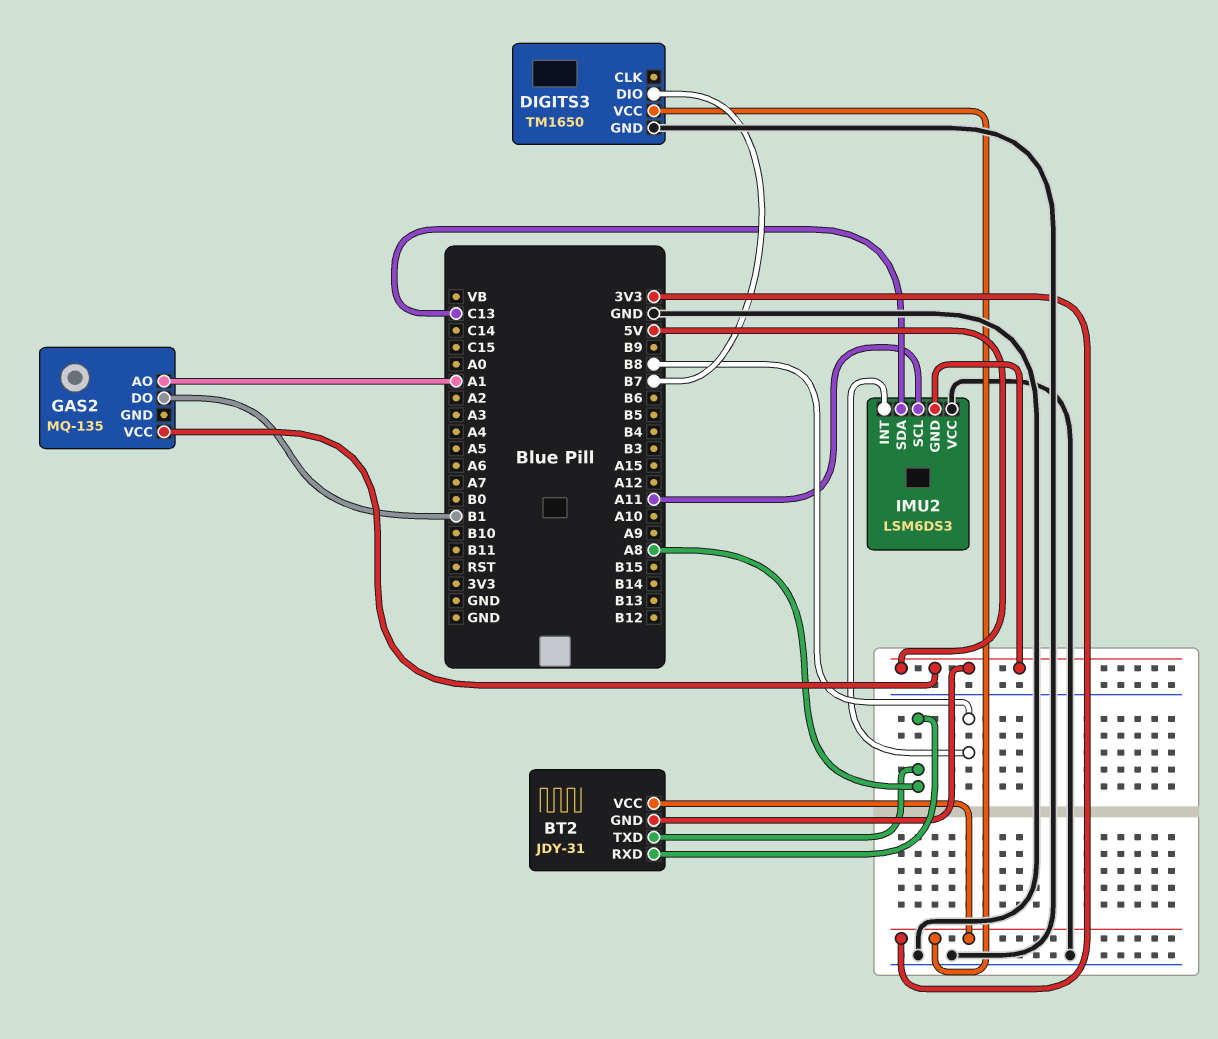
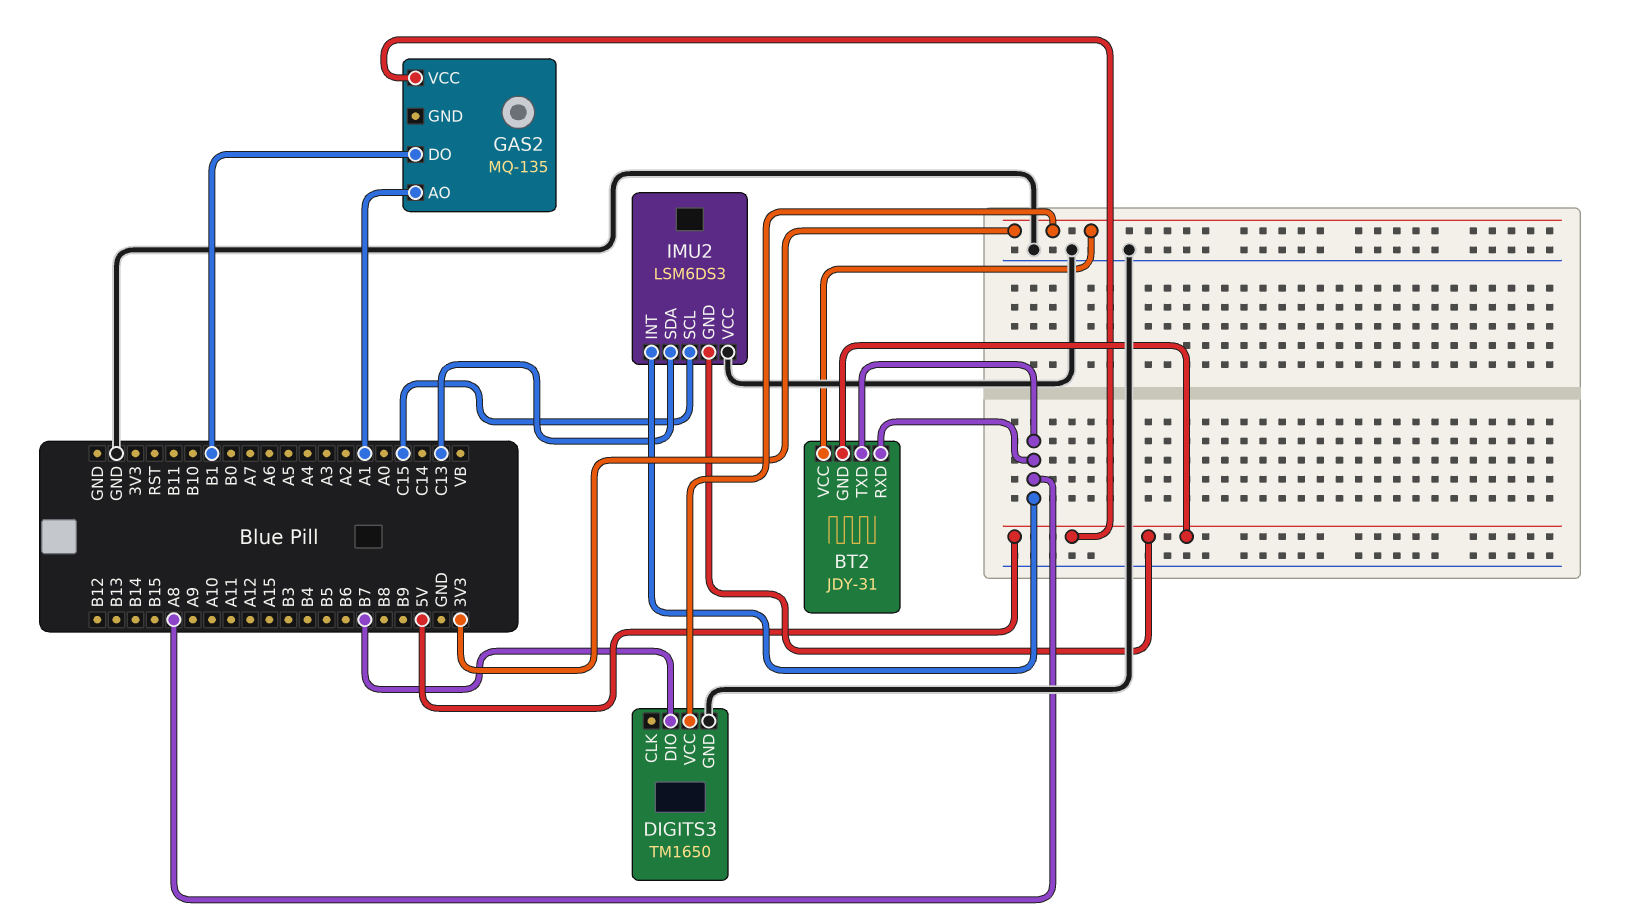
IMU2 pin INT: B8 -> A8
IMU2 pin SCL: A11 -> C15

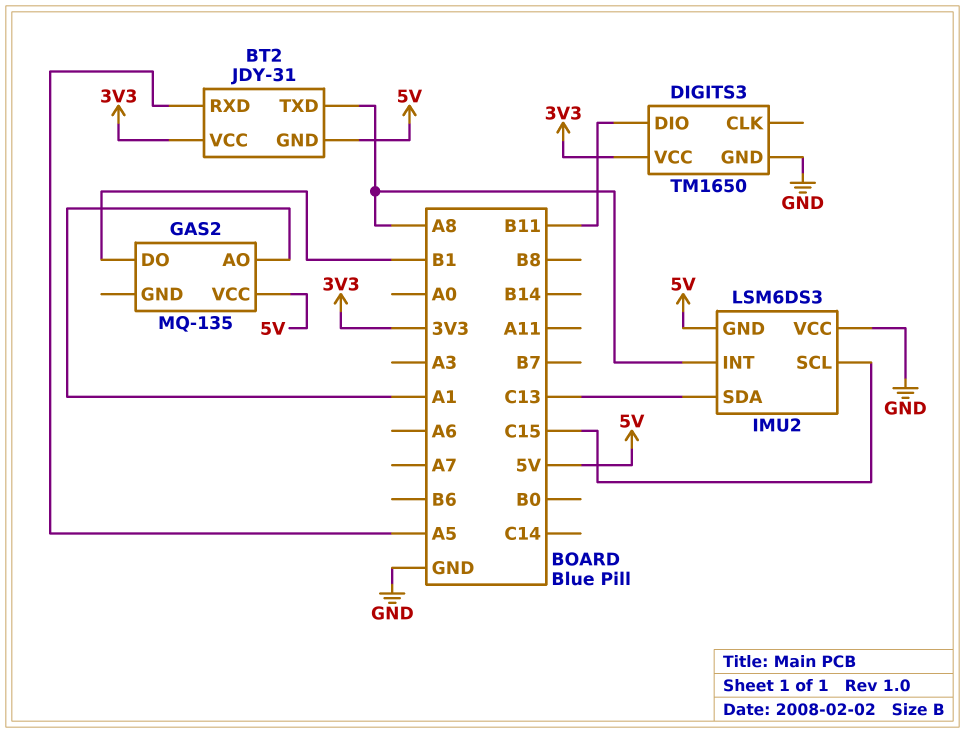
BT2 pin RXD: A8 -> A5
DIGITS3 pin DIO: B7 -> B11

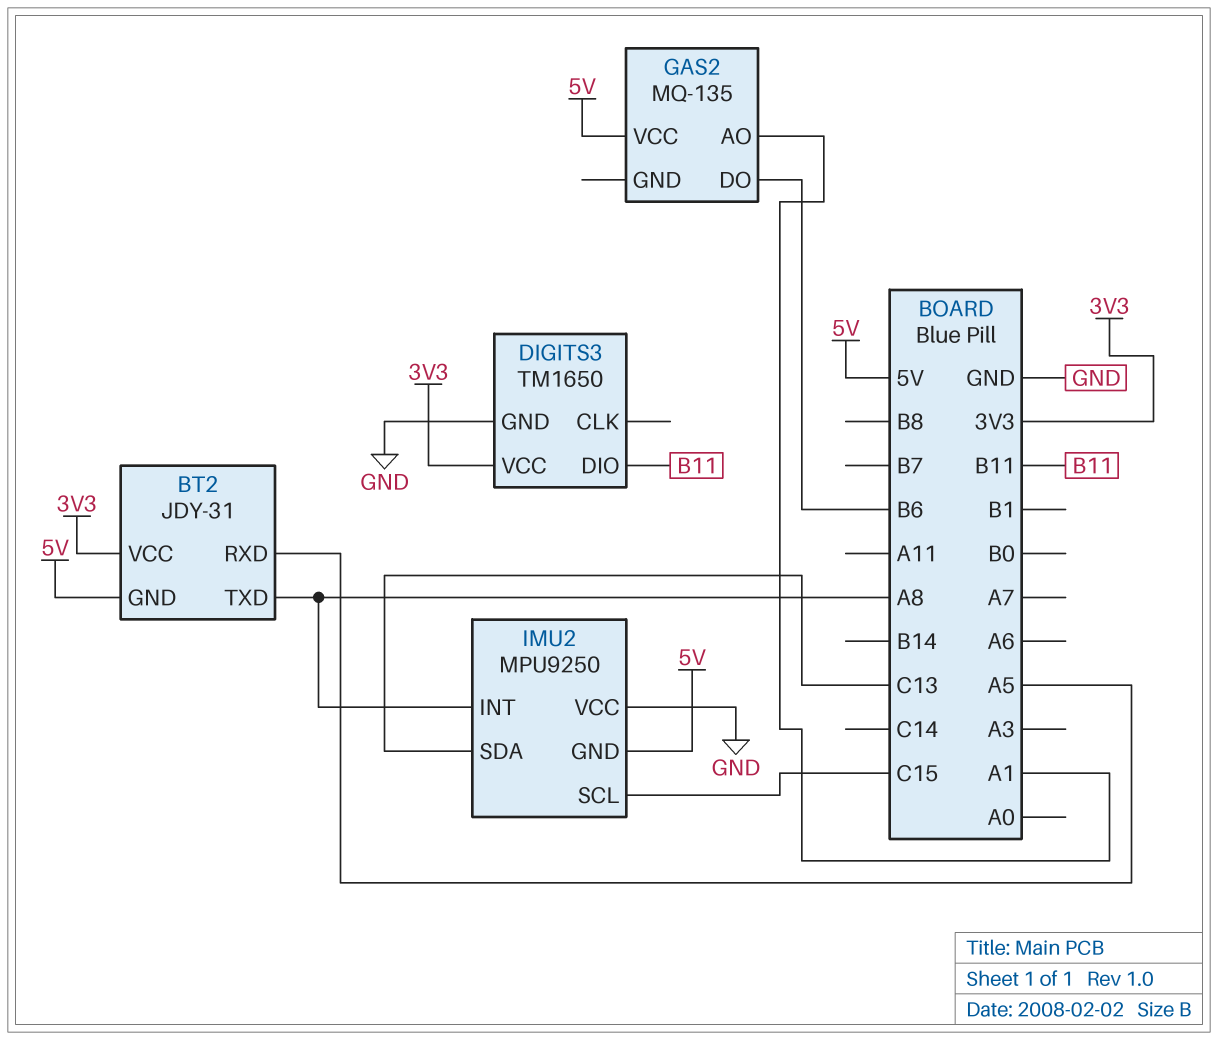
GAS2 pin DO: B1 -> B6
IMU2: LSM6DS3 -> MPU9250

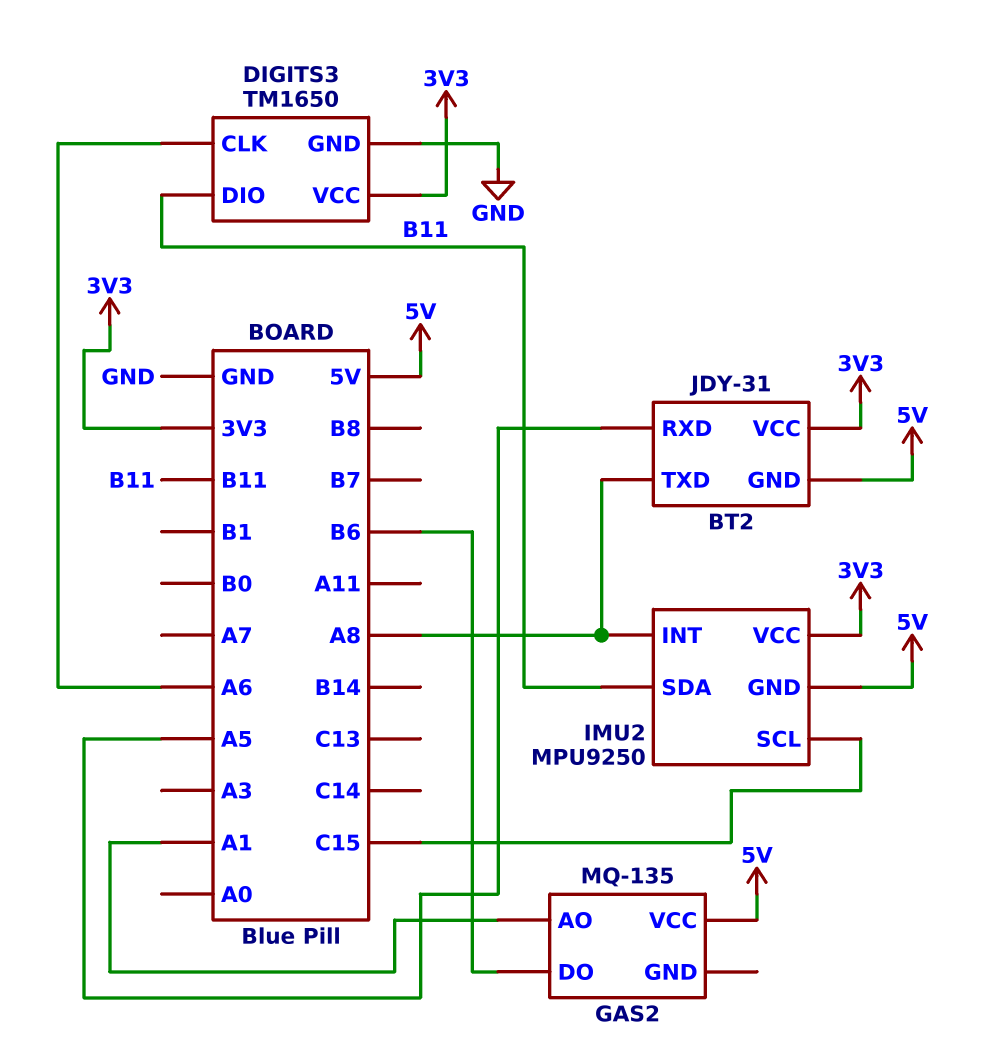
DIGITS3 pin CLK: none -> A6
IMU2 pin SDA: C13 -> B11
IMU2 pin VCC: GND -> 3V3

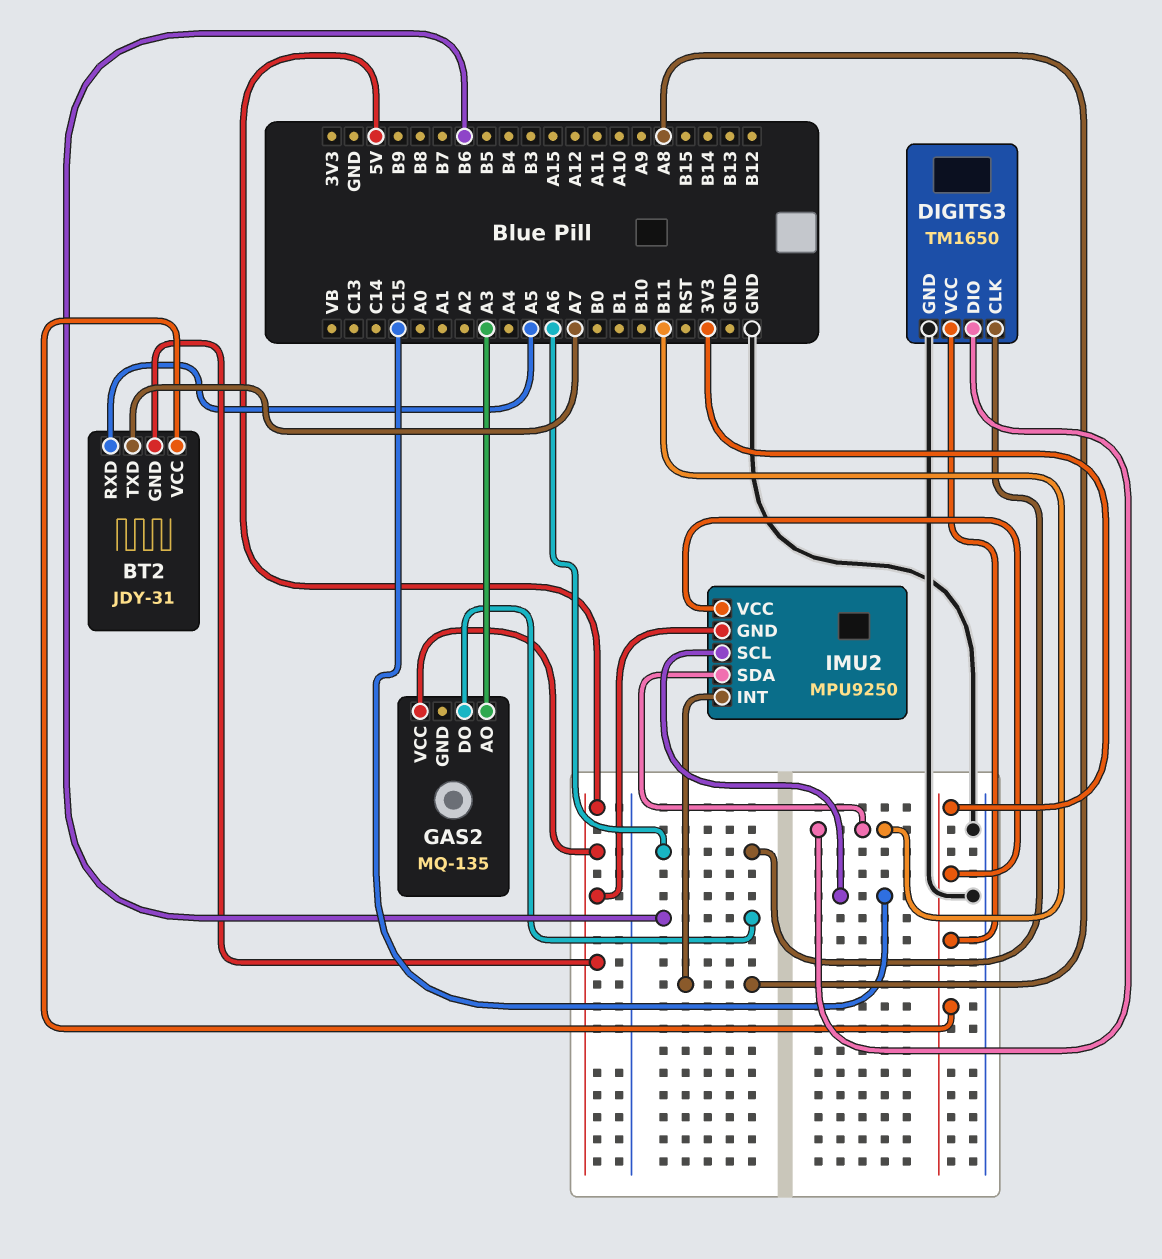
BT2 pin TXD: A8 -> A7
GAS2 pin AO: A1 -> A3

